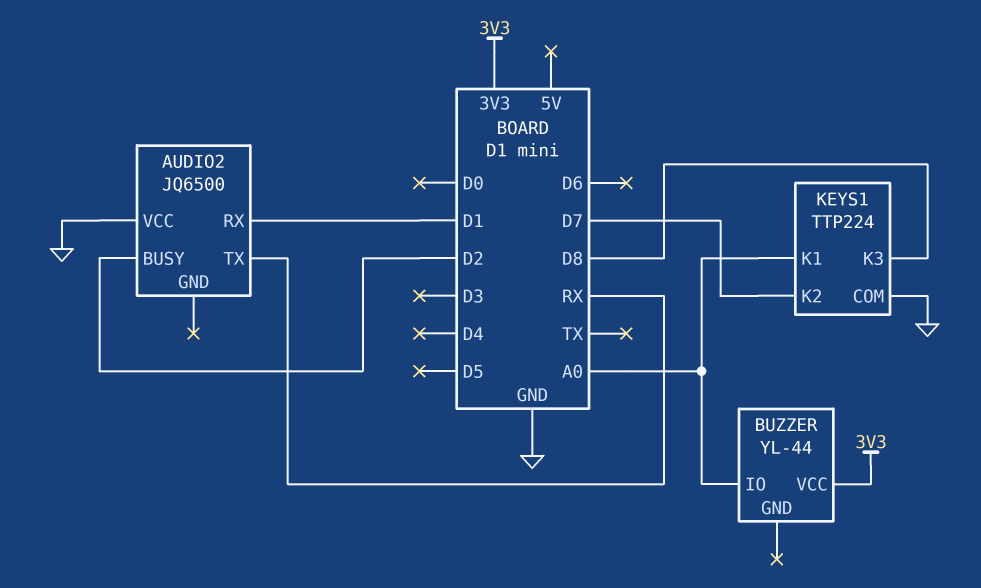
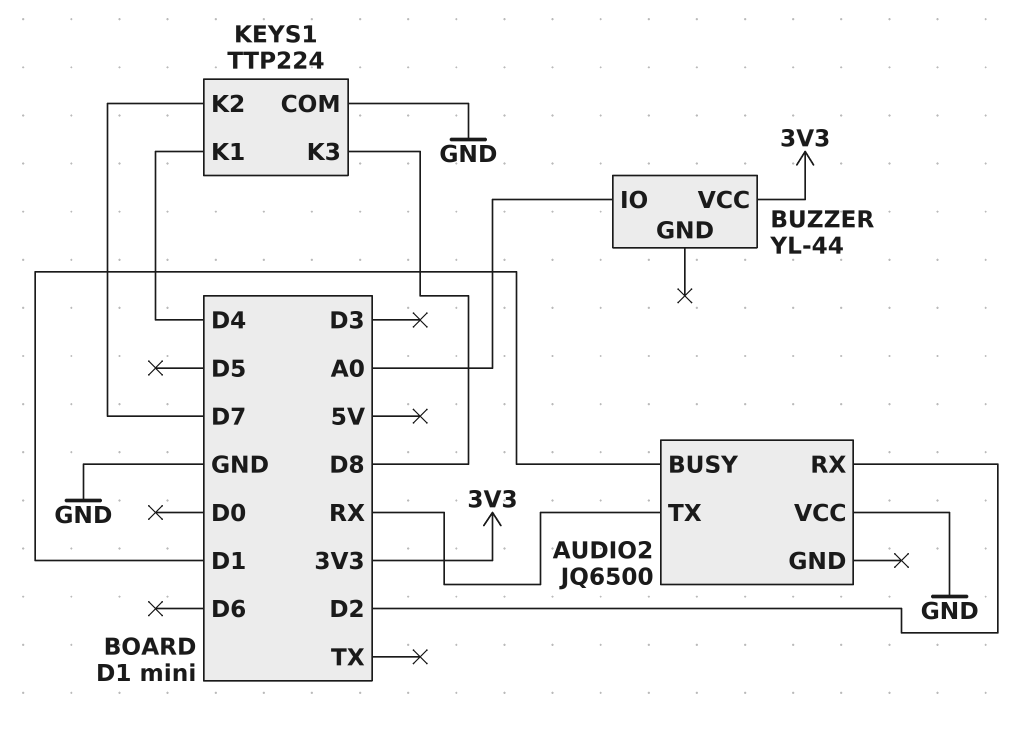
AUDIO2 pin BUSY: D2 -> D1
AUDIO2 pin RX: D1 -> D2
KEYS1 pin K1: A0 -> D4

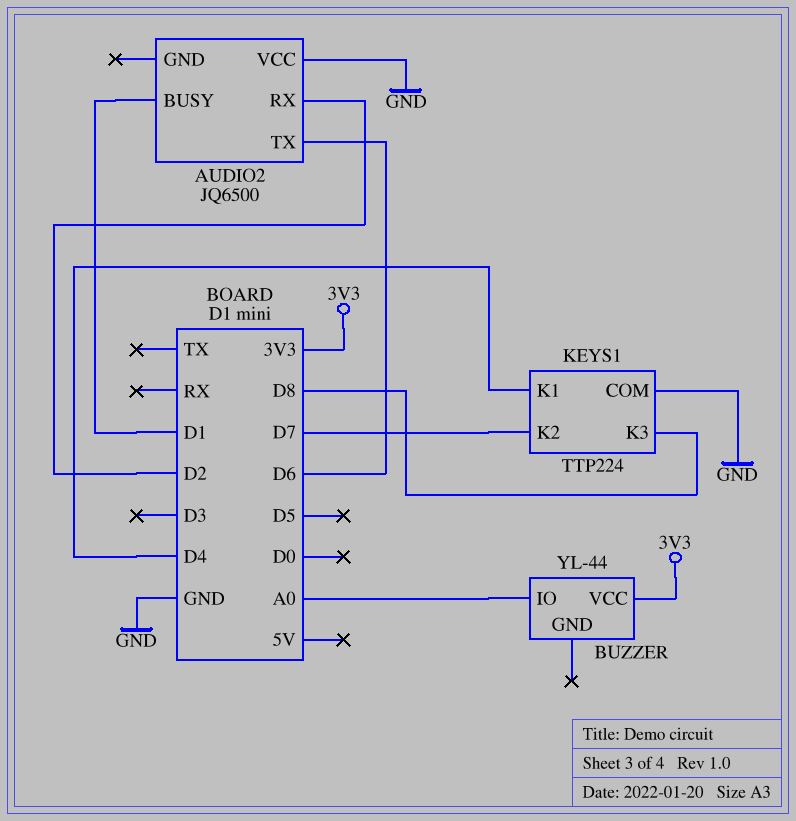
AUDIO2 pin TX: RX -> D6

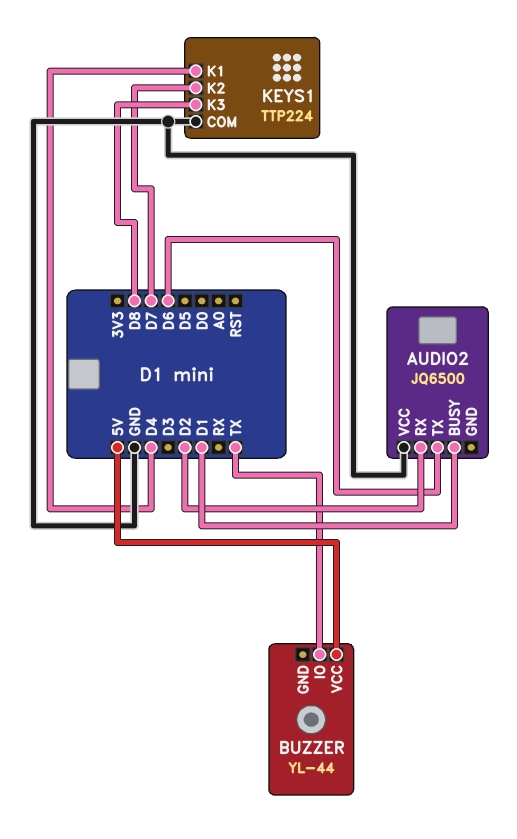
BUZZER pin IO: A0 -> TX
BUZZER pin VCC: 3V3 -> 5V

